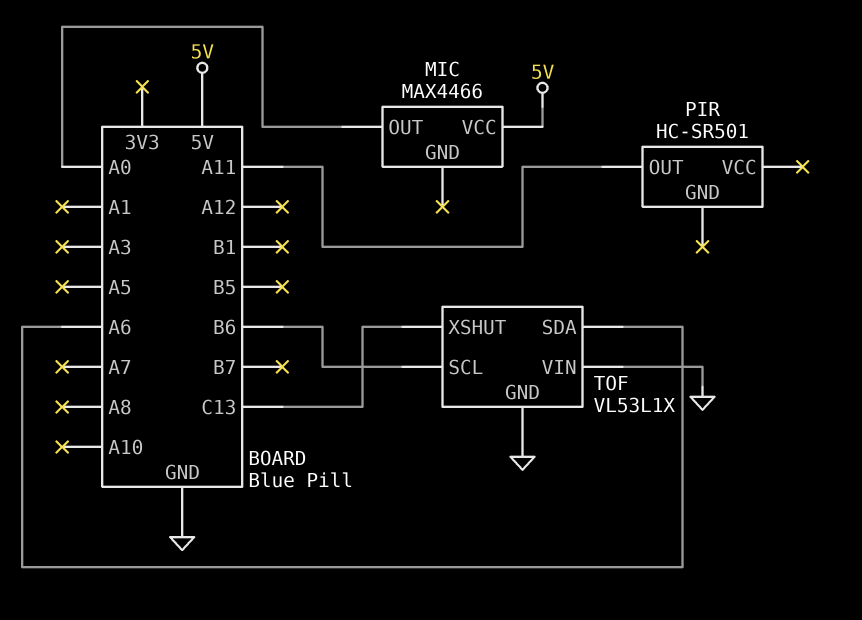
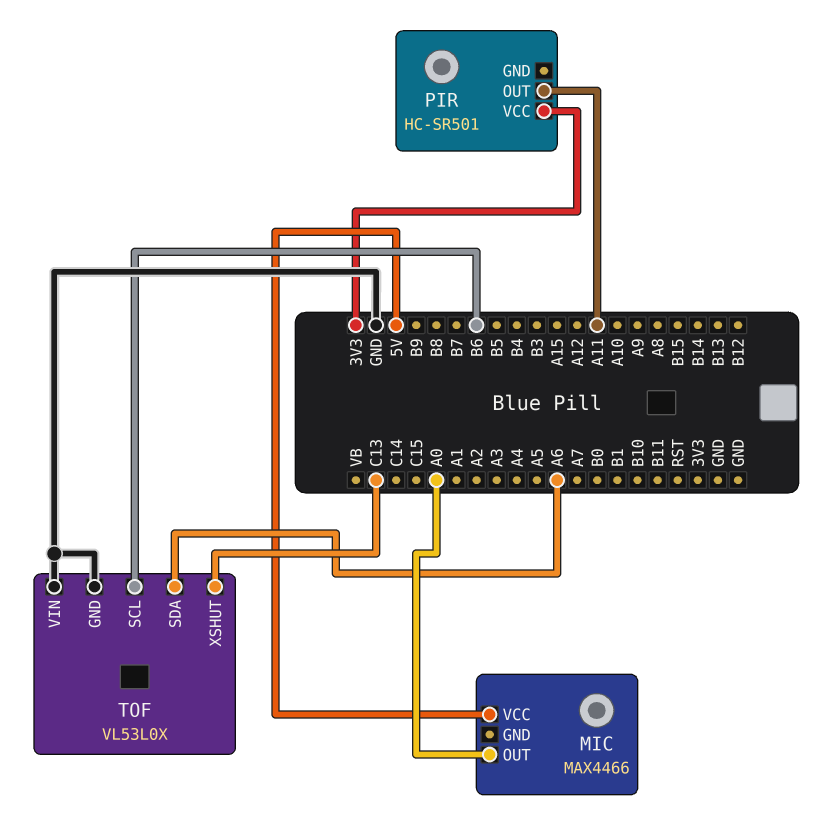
PIR pin VCC: none -> 3V3
TOF: VL53L1X -> VL53L0X

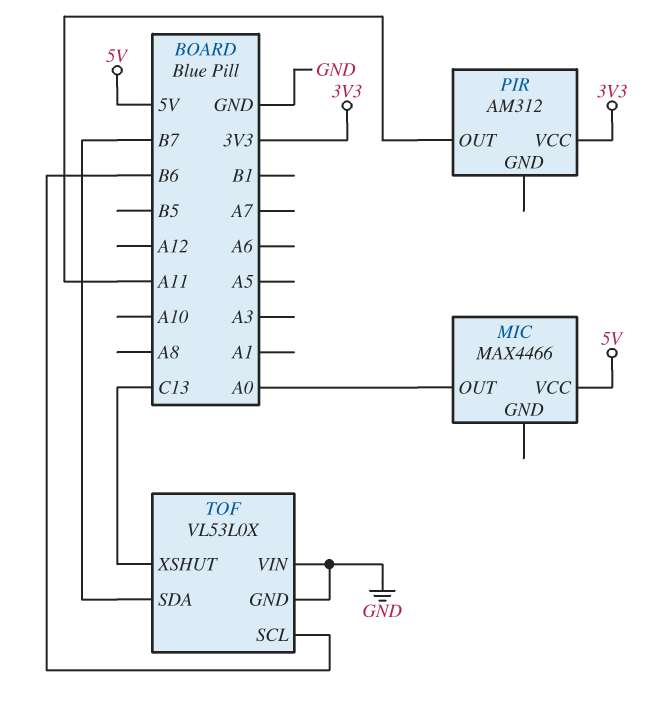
PIR: HC-SR501 -> AM312
TOF pin SDA: A6 -> B7

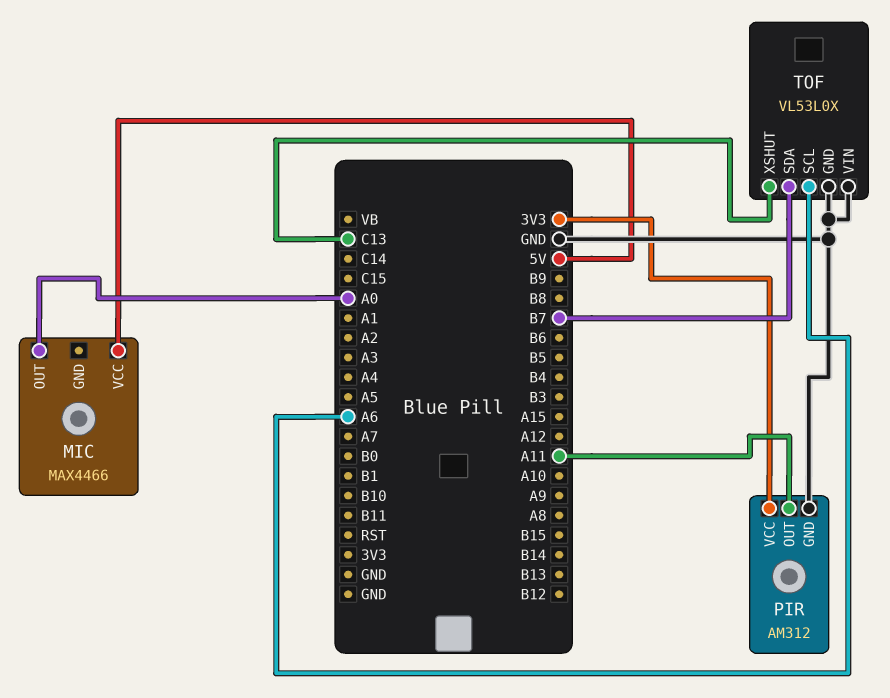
PIR pin GND: none -> GND
TOF pin SCL: B6 -> A6

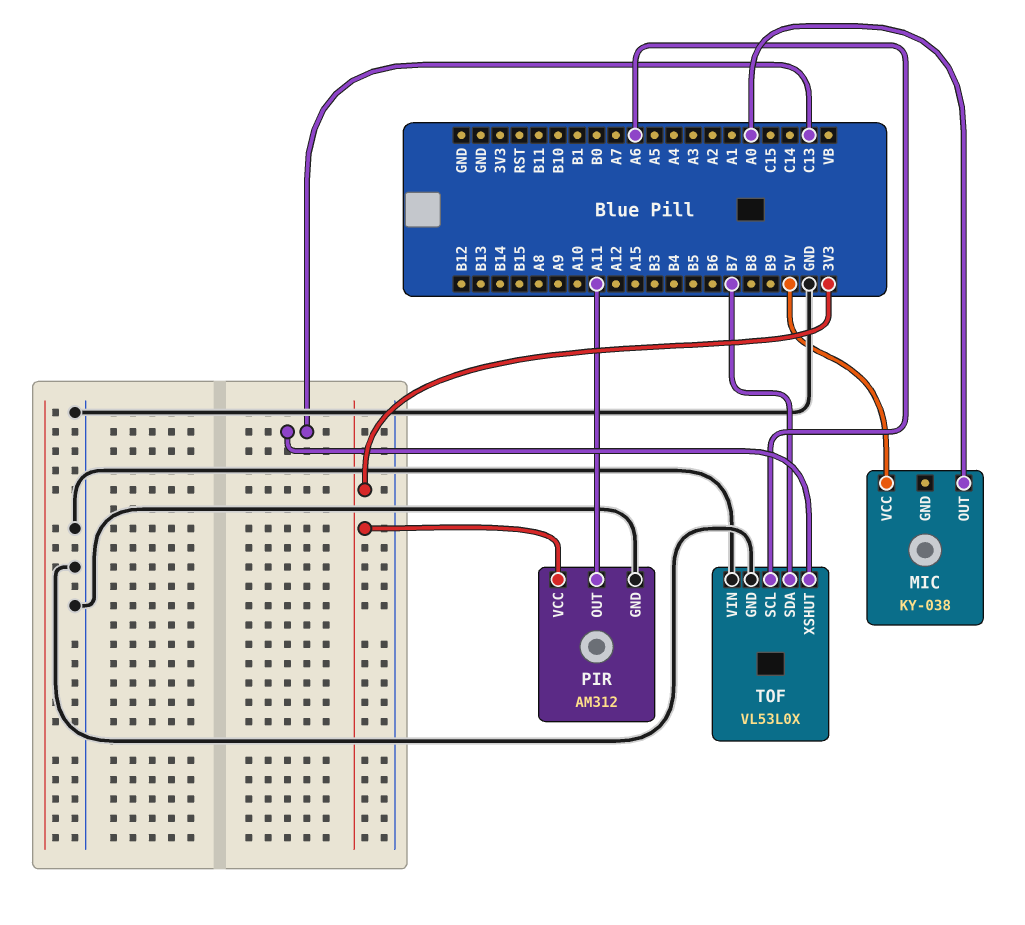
MIC: MAX4466 -> KY-038

